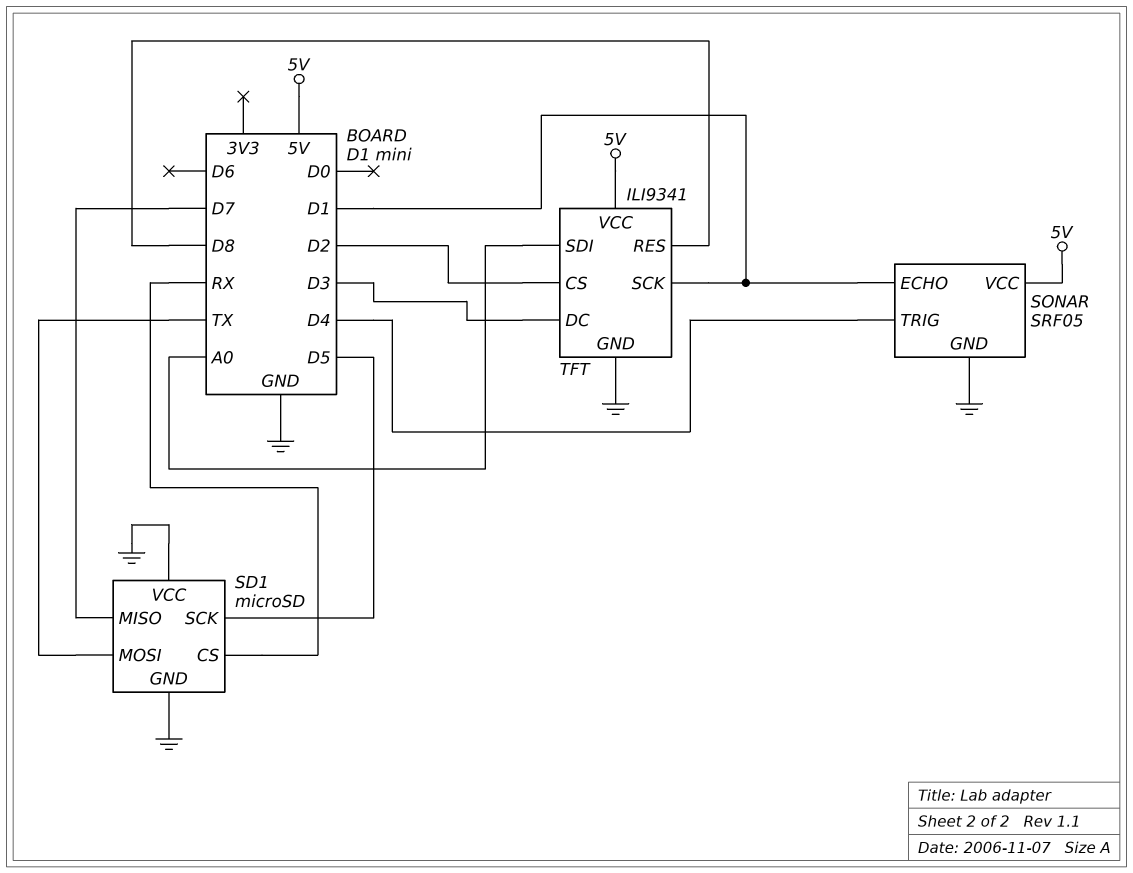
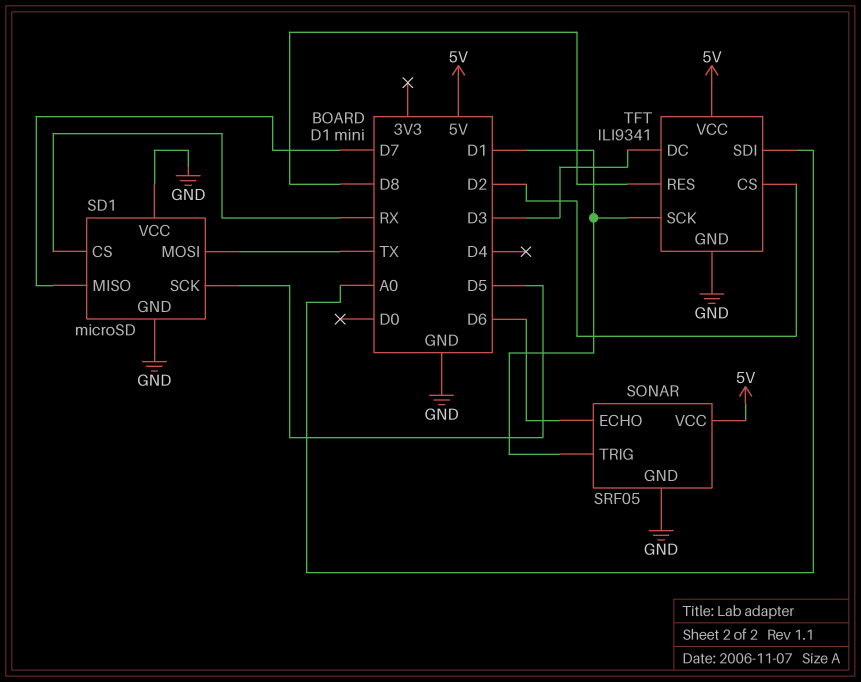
SONAR pin ECHO: D1 -> D6
SONAR pin TRIG: D4 -> D1

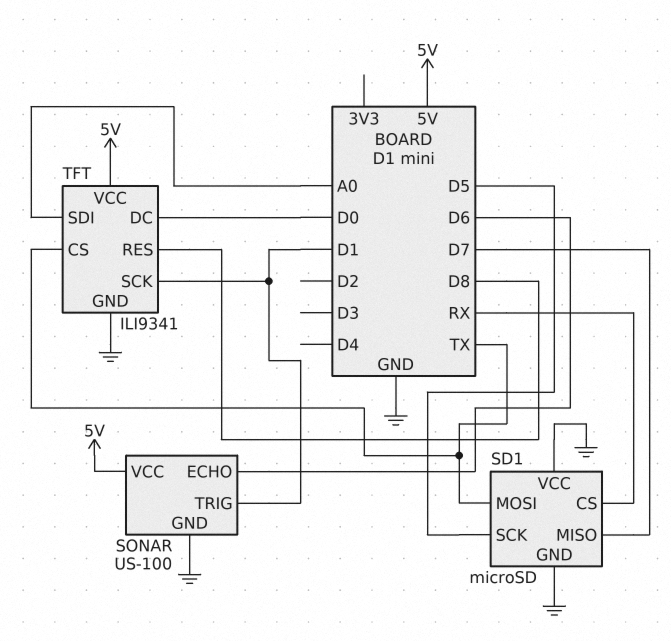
SONAR: SRF05 -> US-100
TFT pin CS: D2 -> TX
TFT pin DC: D3 -> D0

